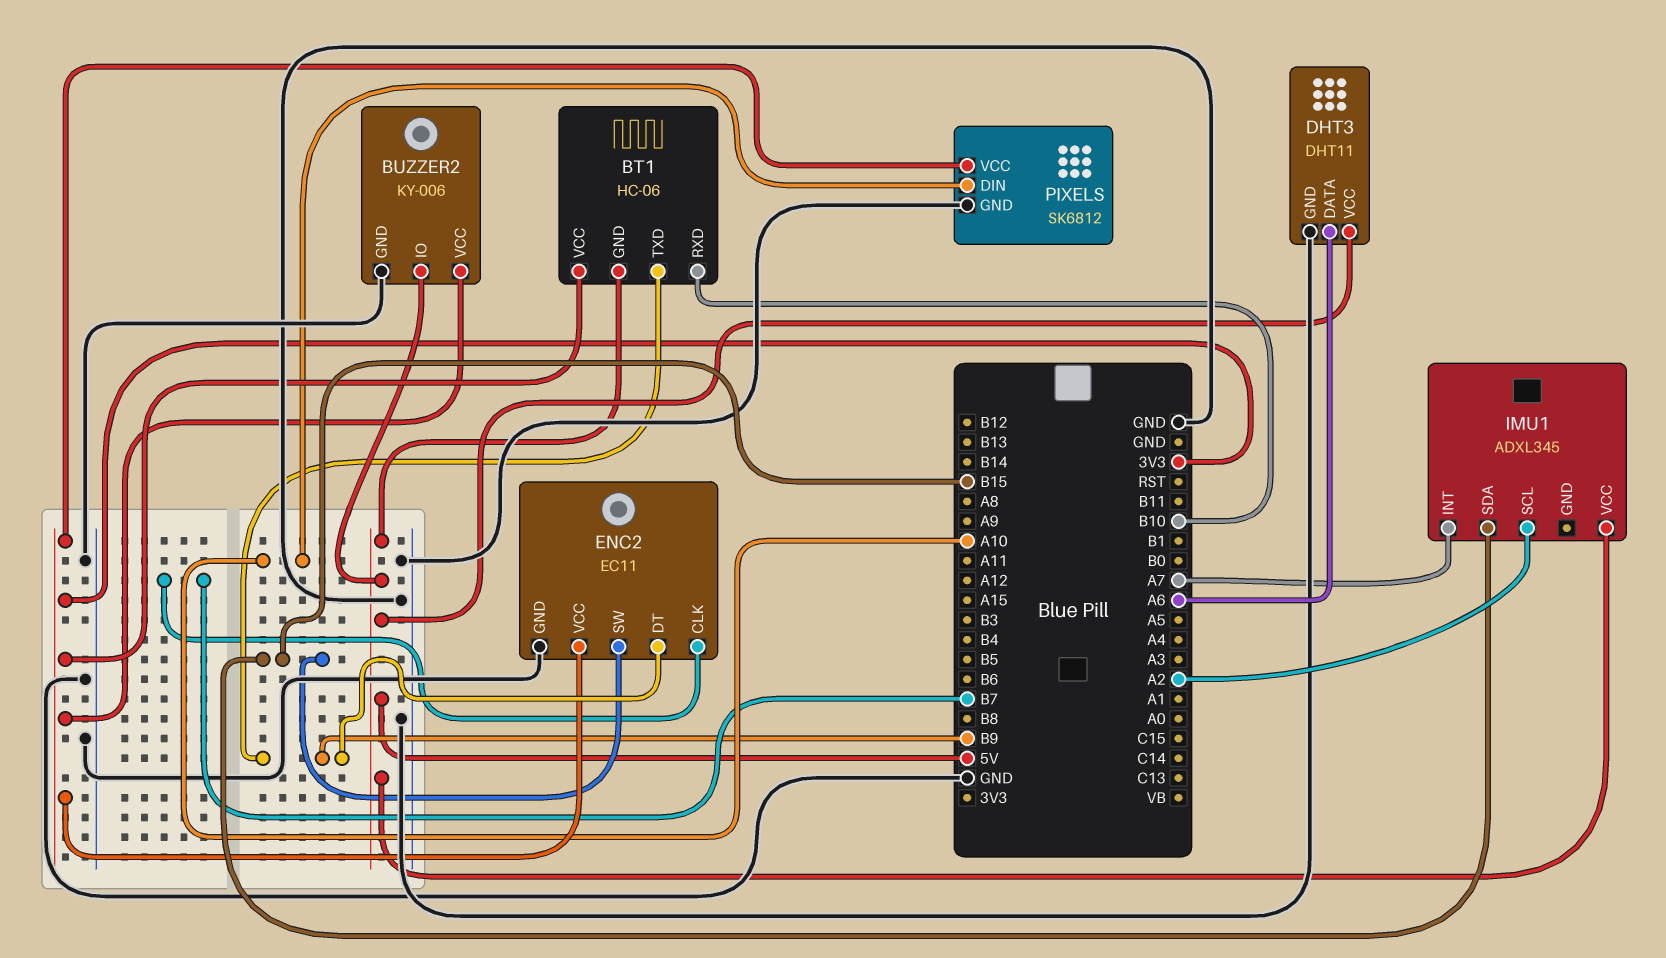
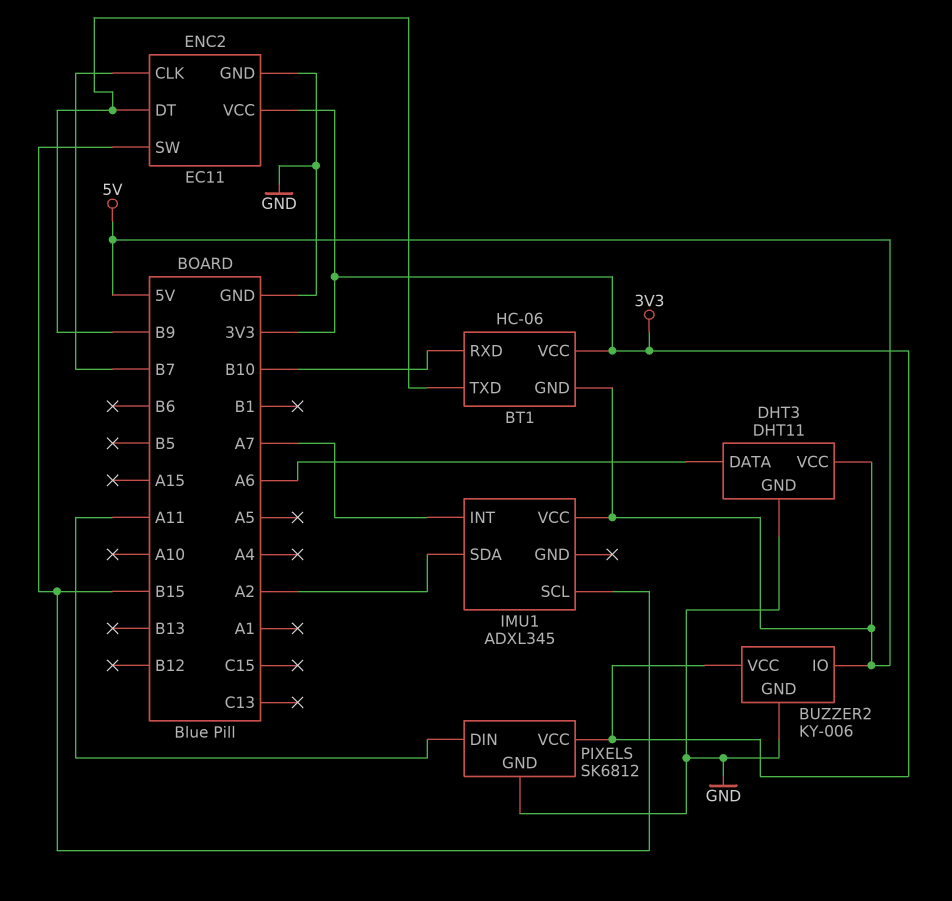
IMU1 pin SCL: A2 -> B15
IMU1 pin SDA: B15 -> A2
PIXELS pin DIN: A10 -> A11

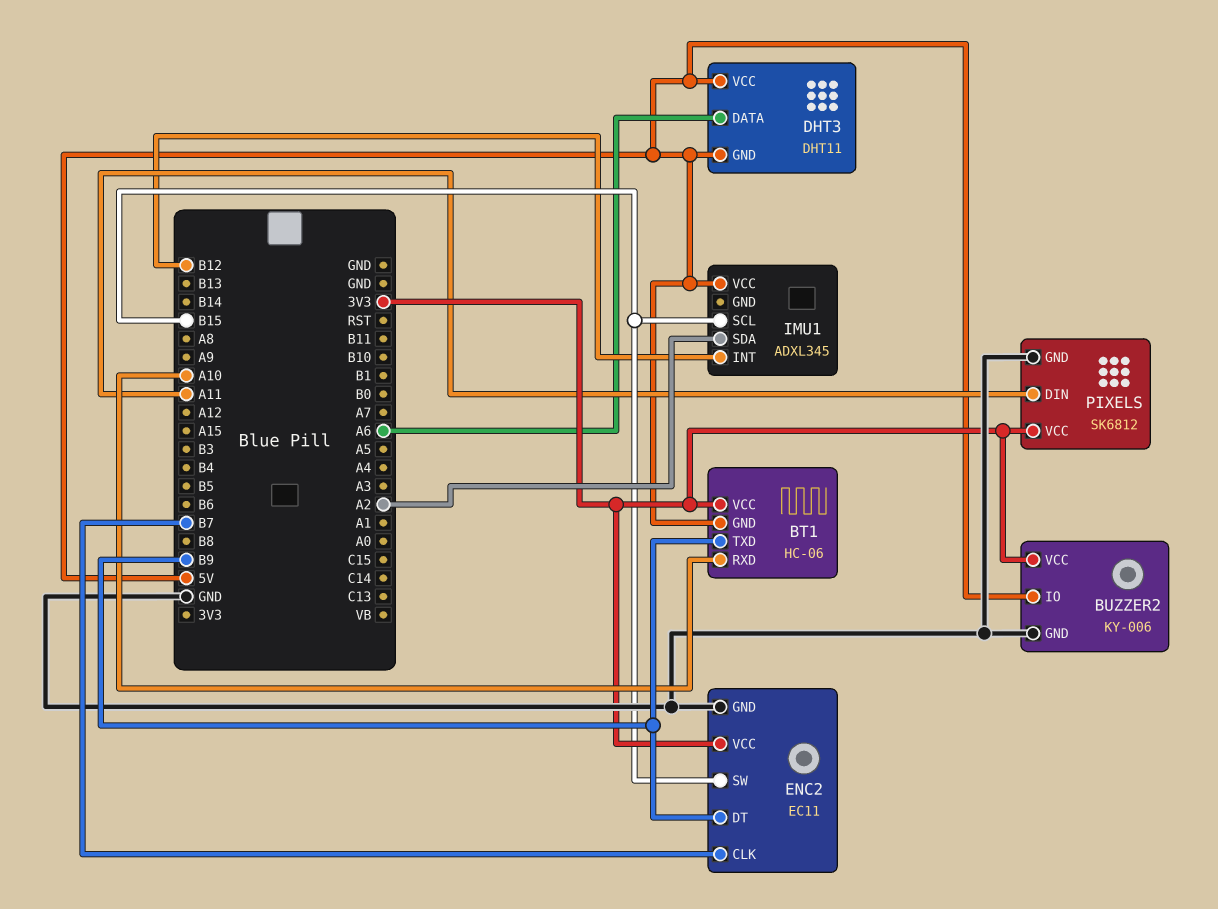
BT1 pin RXD: B10 -> A10
DHT3 pin GND: GND -> 5V
IMU1 pin INT: A7 -> B12

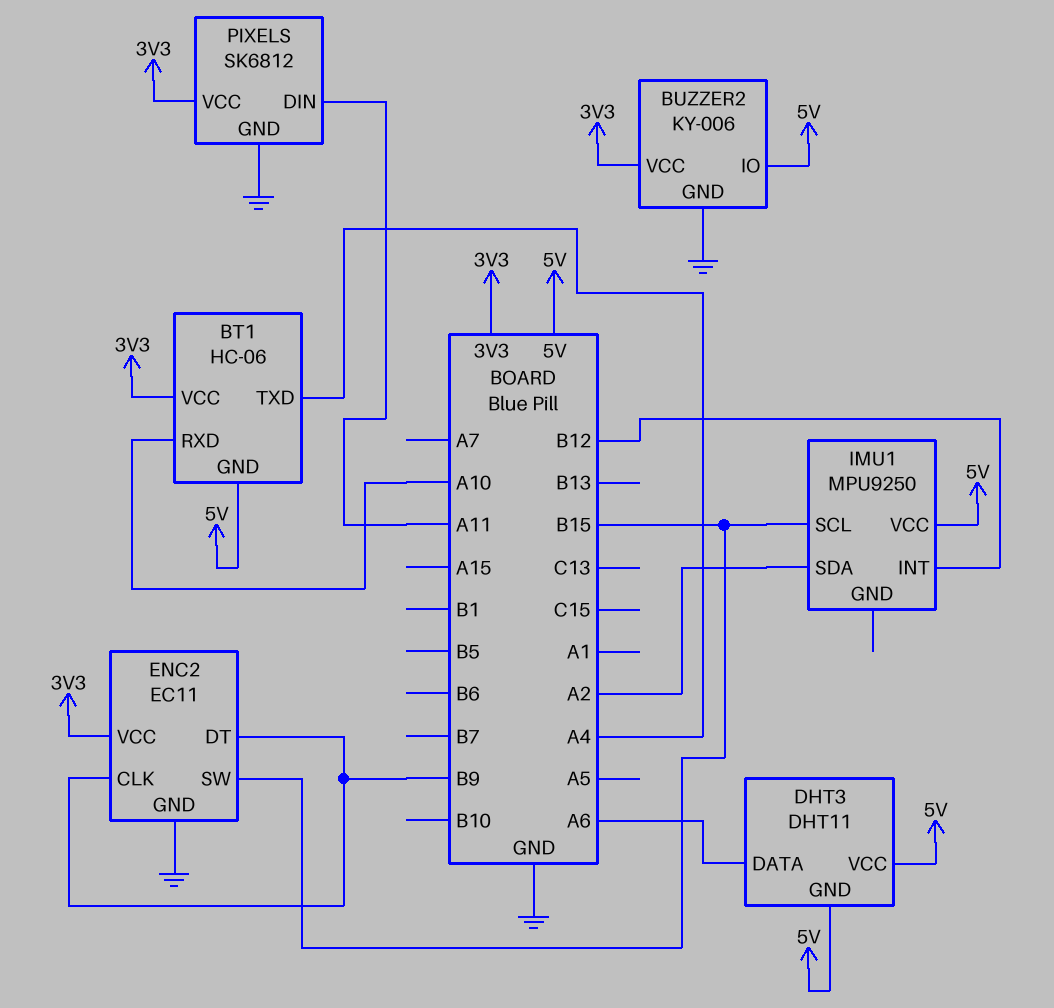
BT1 pin TXD: B9 -> A4
ENC2 pin CLK: B7 -> B9
IMU1: ADXL345 -> MPU9250

